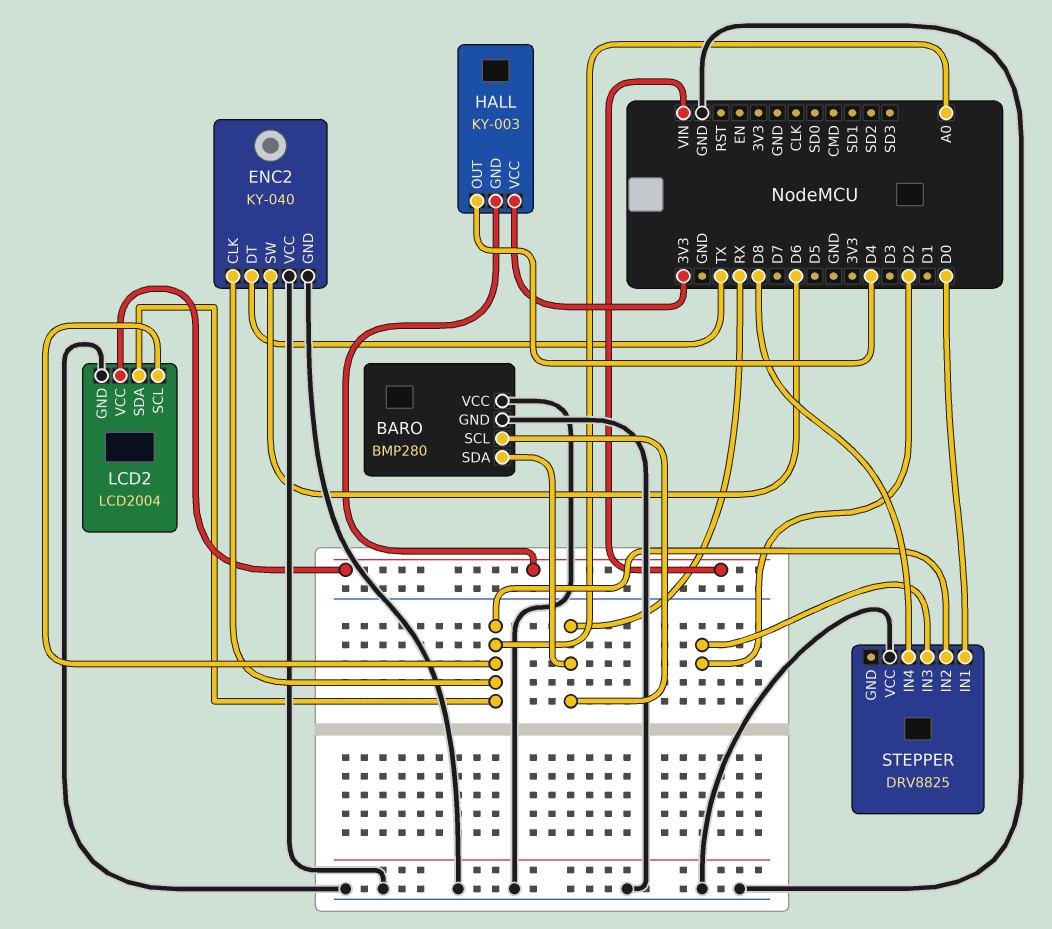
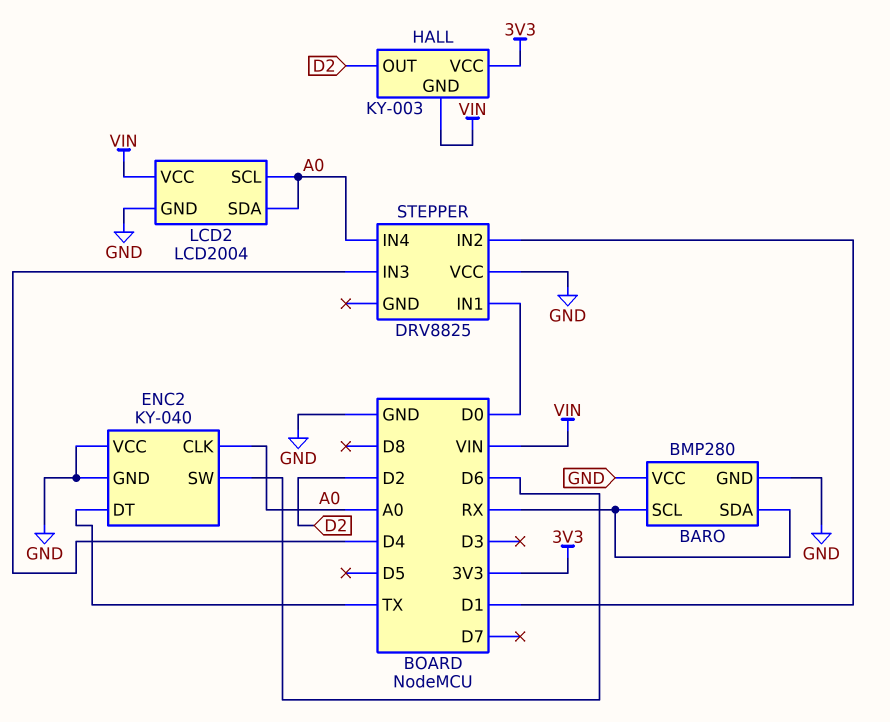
HALL pin OUT: D4 -> D2
STEPPER pin IN2: A0 -> D1
STEPPER pin IN3: D2 -> D4
STEPPER pin IN4: D8 -> A0

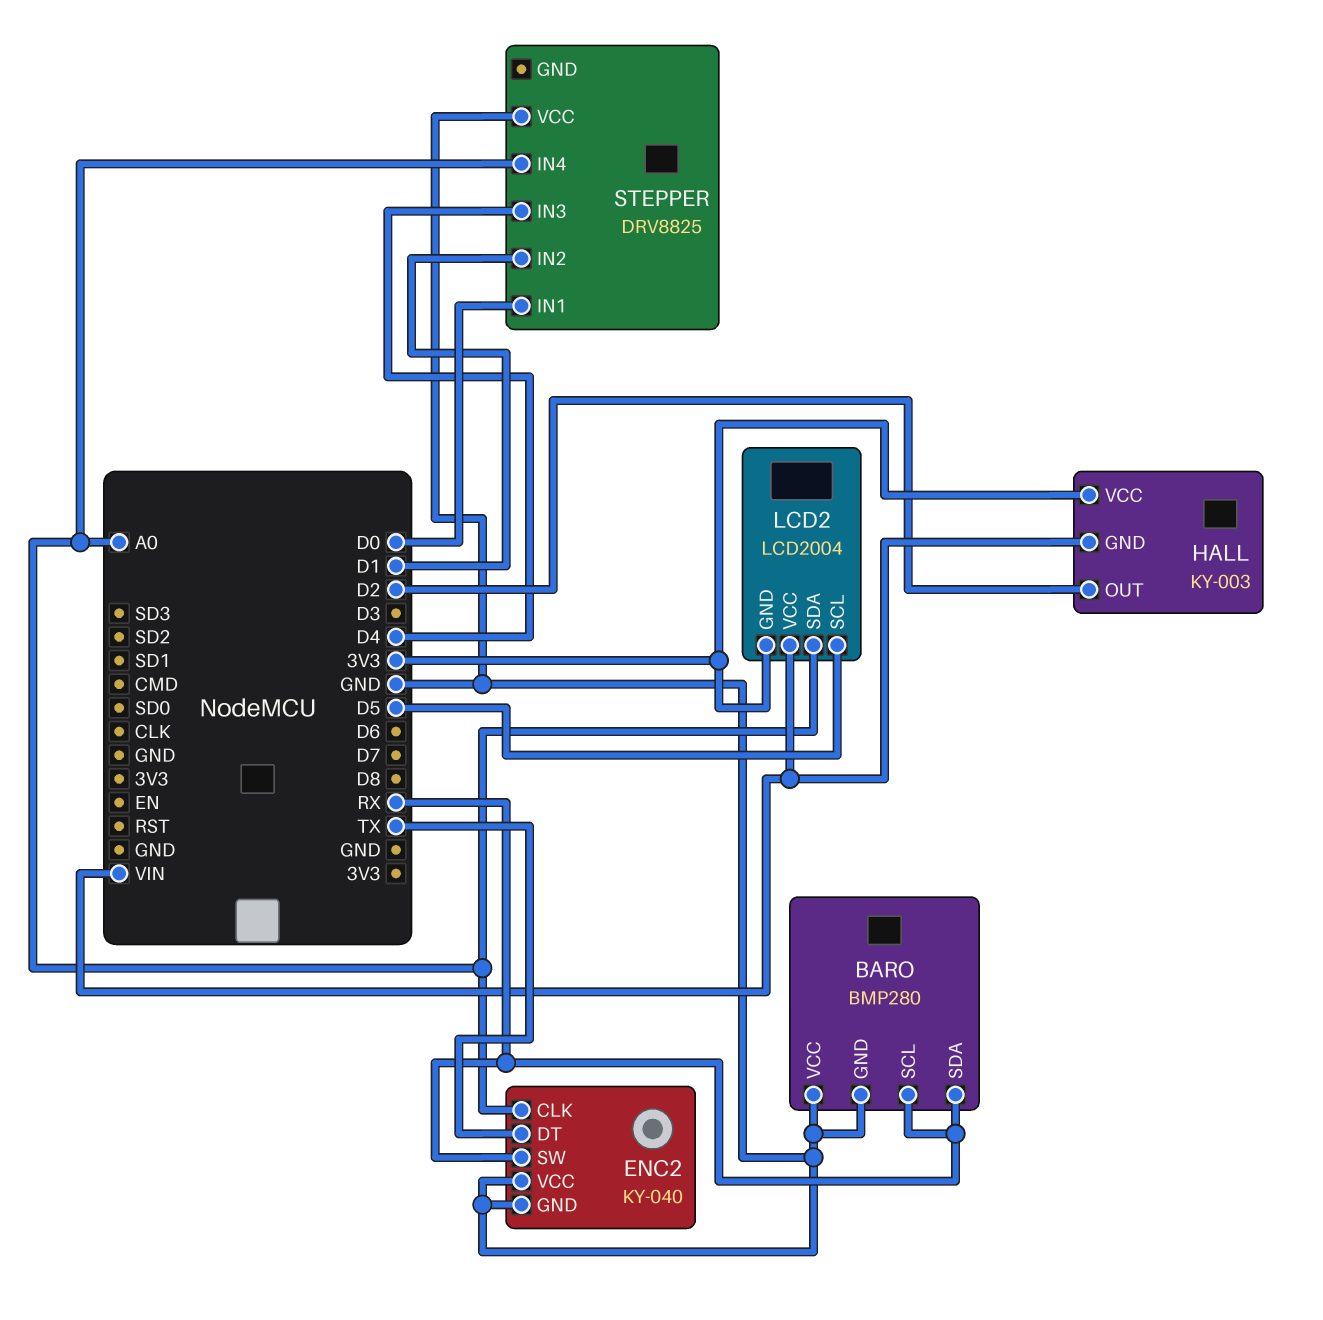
ENC2 pin SW: D6 -> RX
LCD2 pin GND: GND -> 3V3
LCD2 pin SCL: A0 -> D5

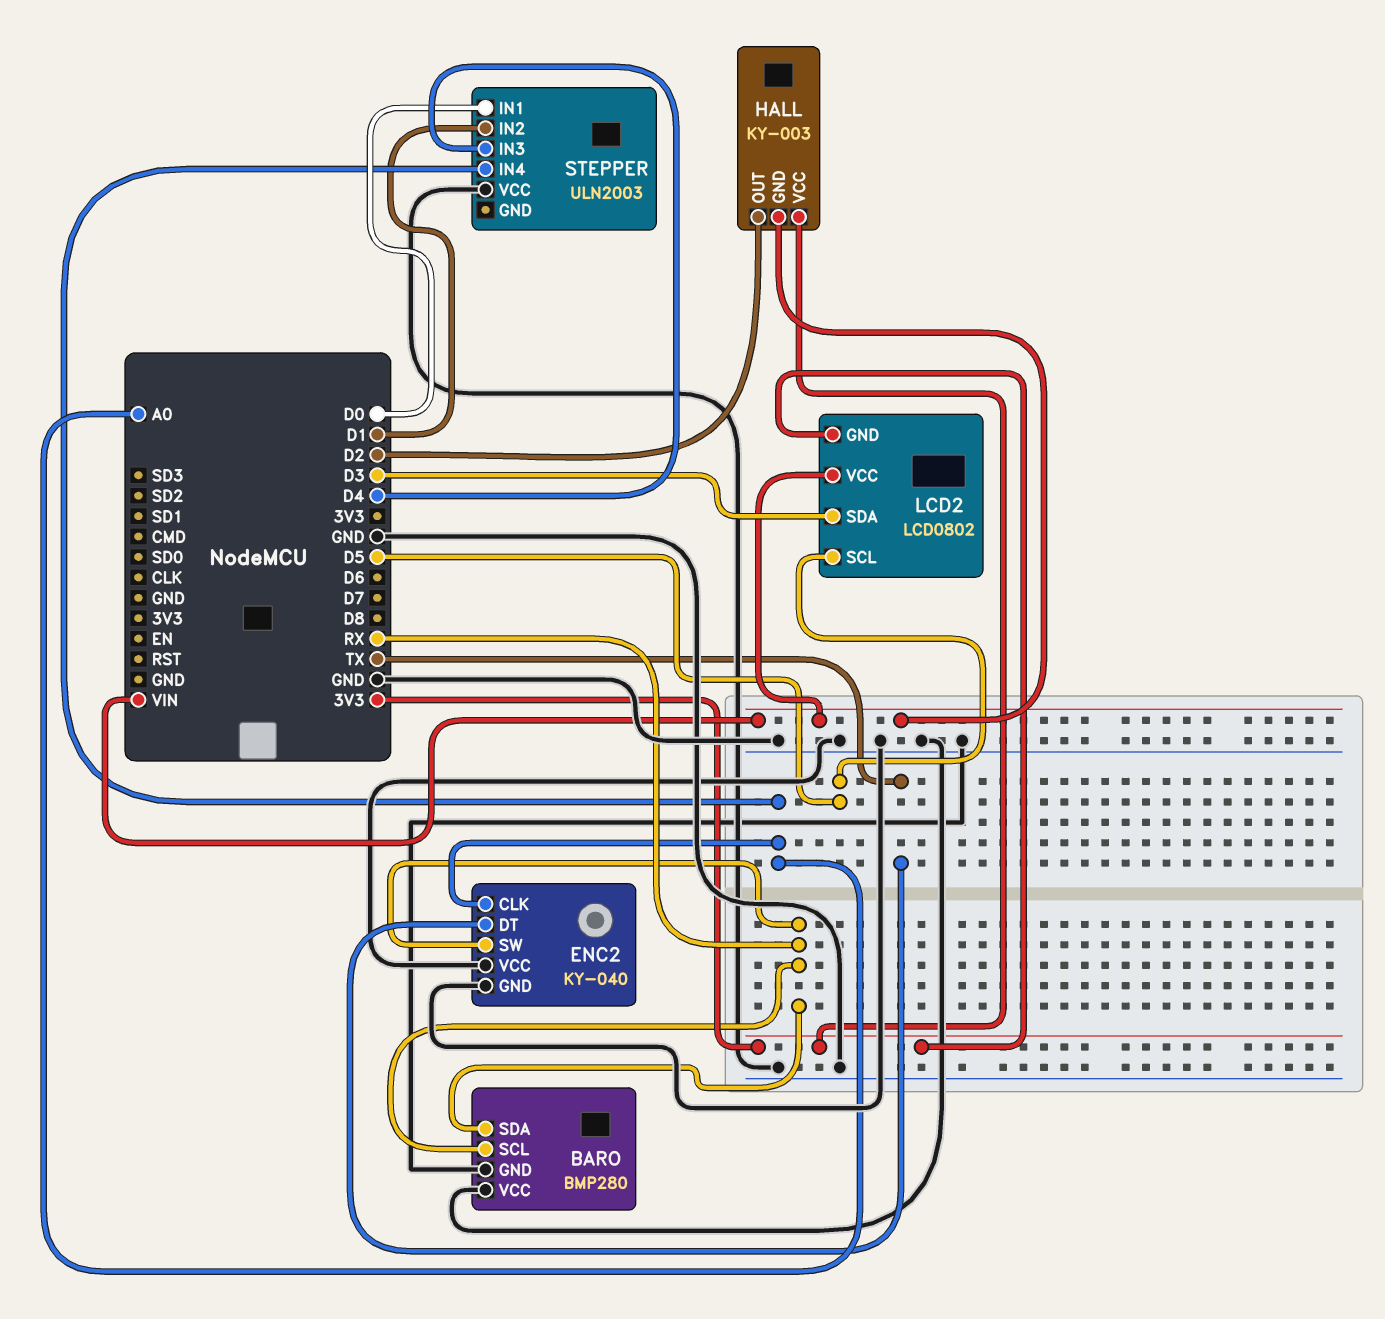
LCD2: LCD2004 -> LCD0802
LCD2 pin SDA: A0 -> D3
STEPPER: DRV8825 -> ULN2003

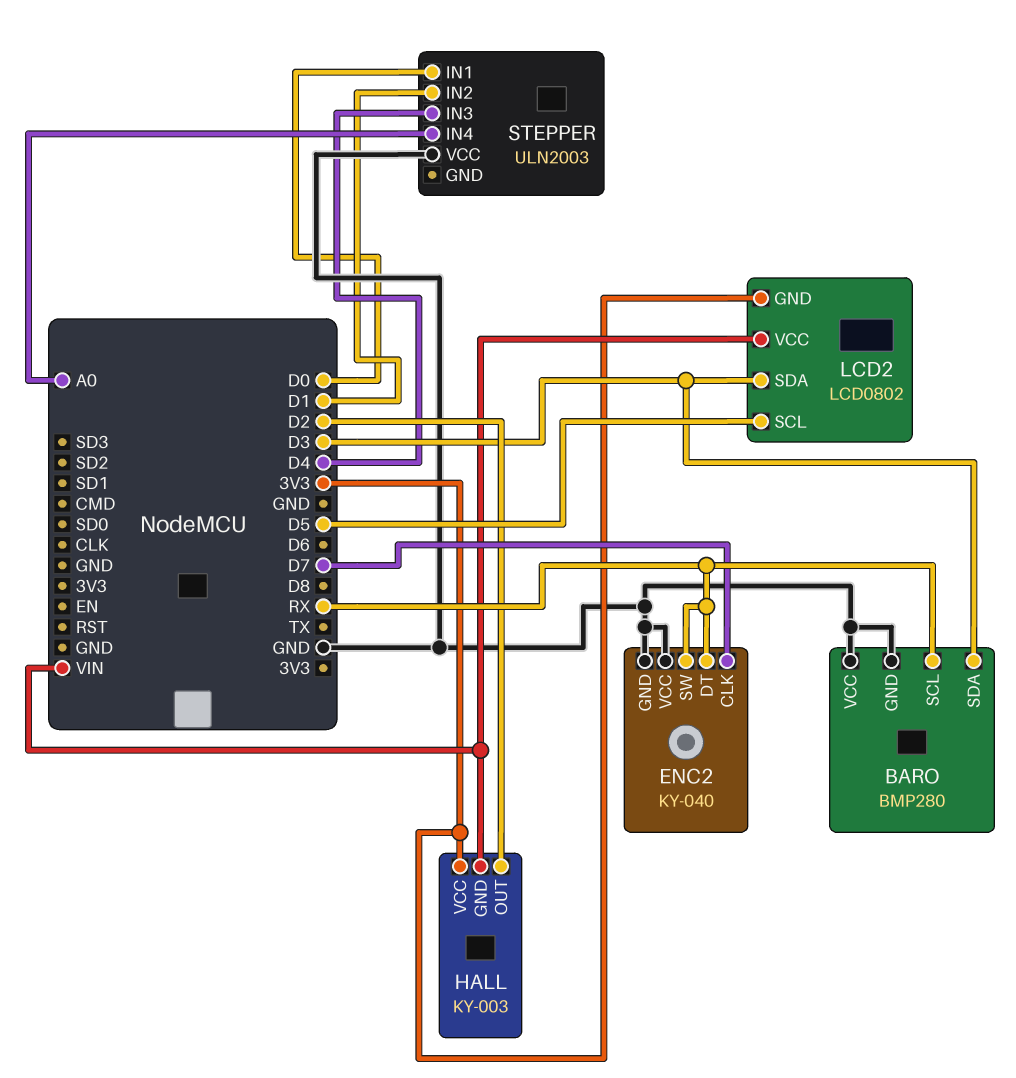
BARO pin SDA: RX -> D3
ENC2 pin CLK: A0 -> D7
ENC2 pin DT: TX -> RX

